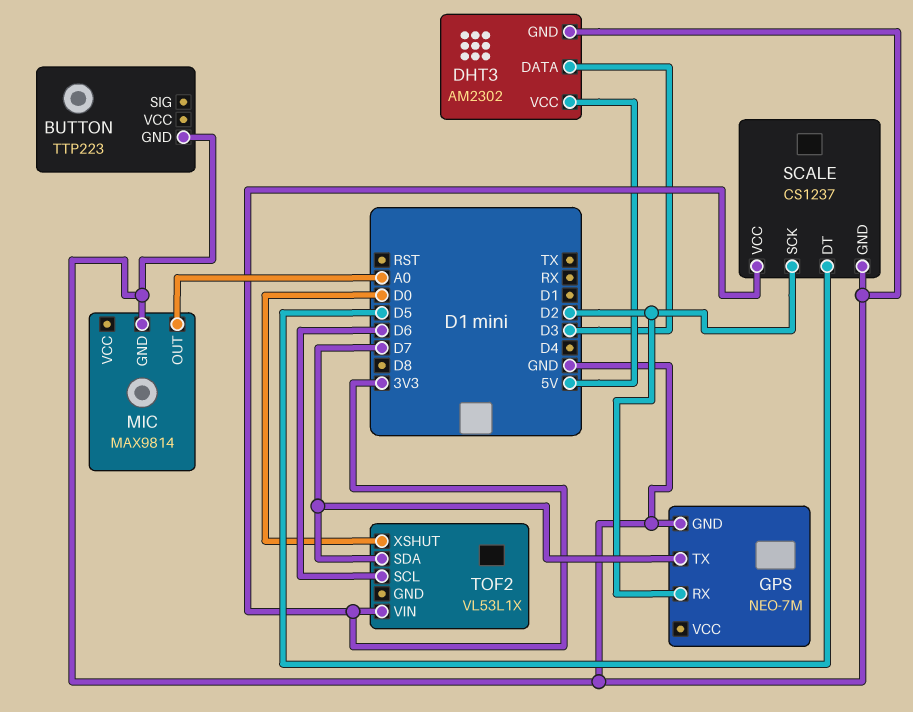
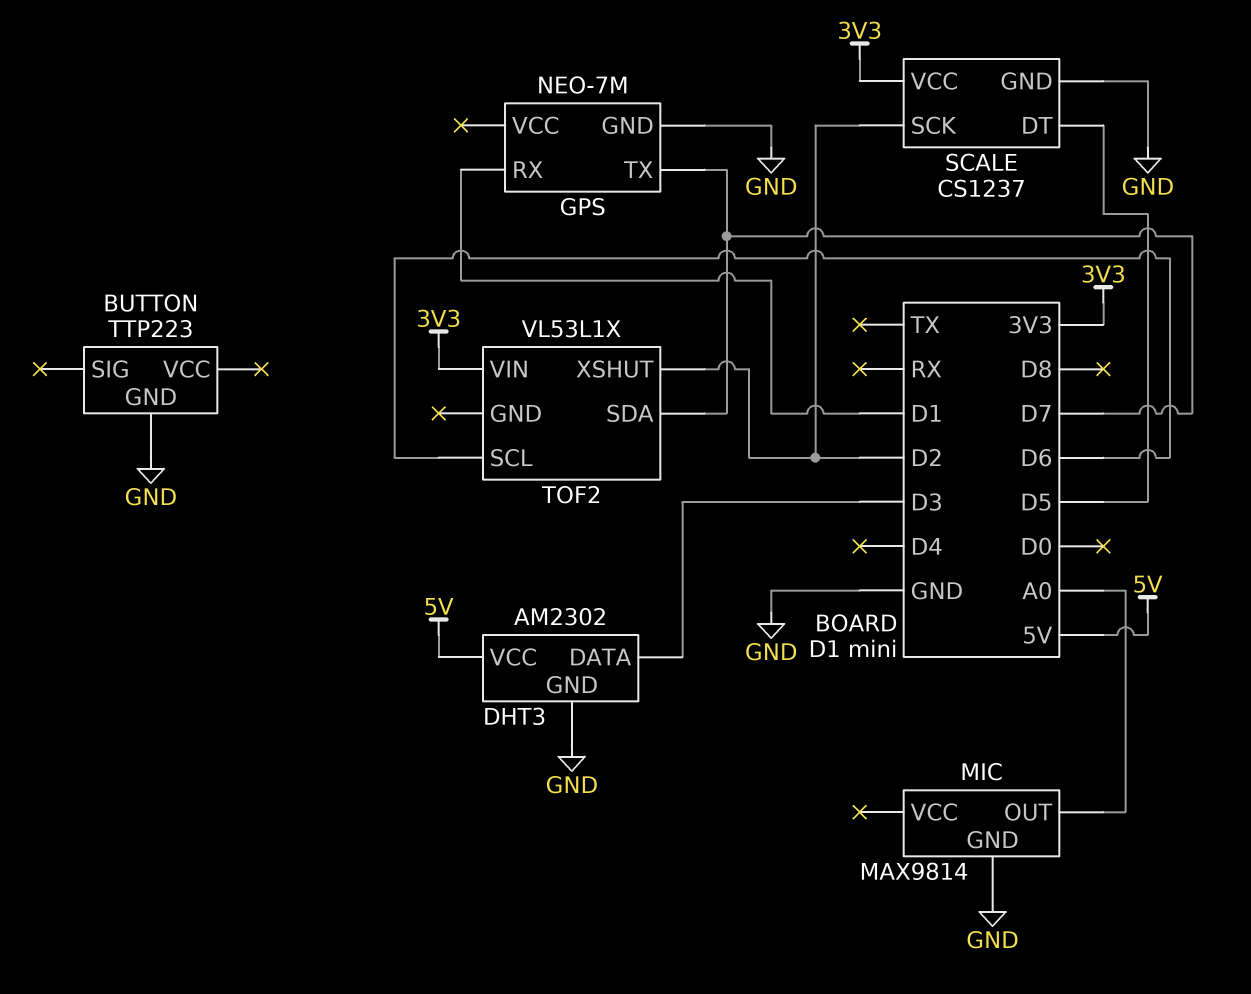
GPS pin RX: D2 -> D1
TOF2 pin XSHUT: D0 -> D2

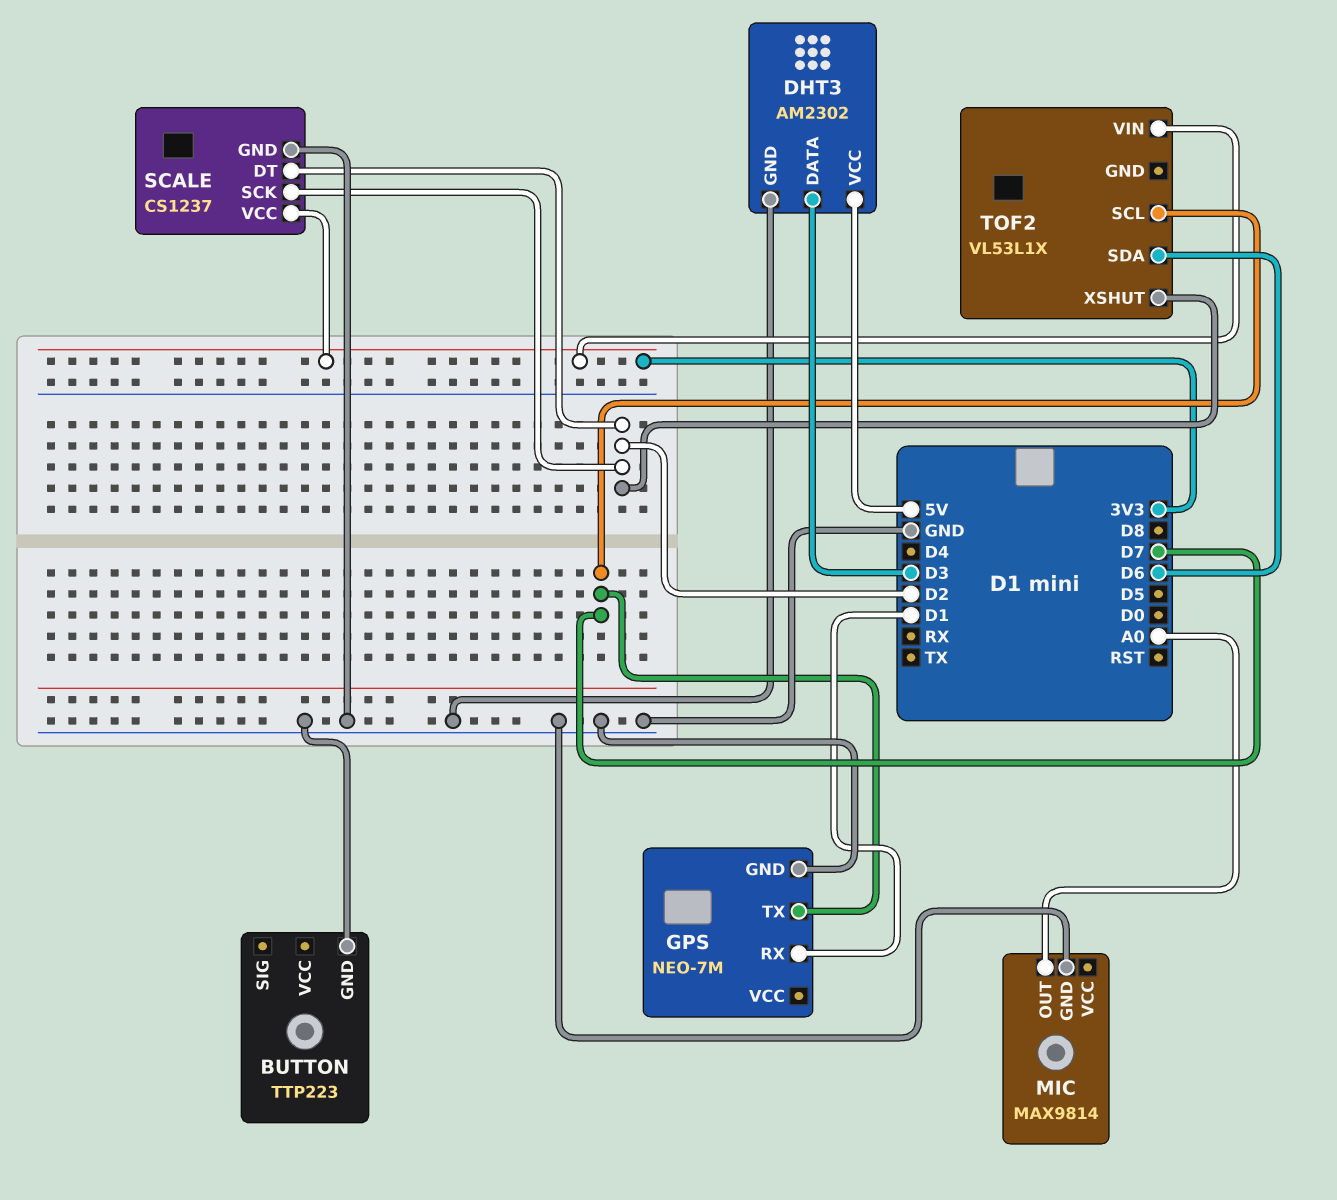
SCALE pin DT: D5 -> D2
TOF2 pin SCL: D6 -> D7
TOF2 pin SDA: D7 -> D6

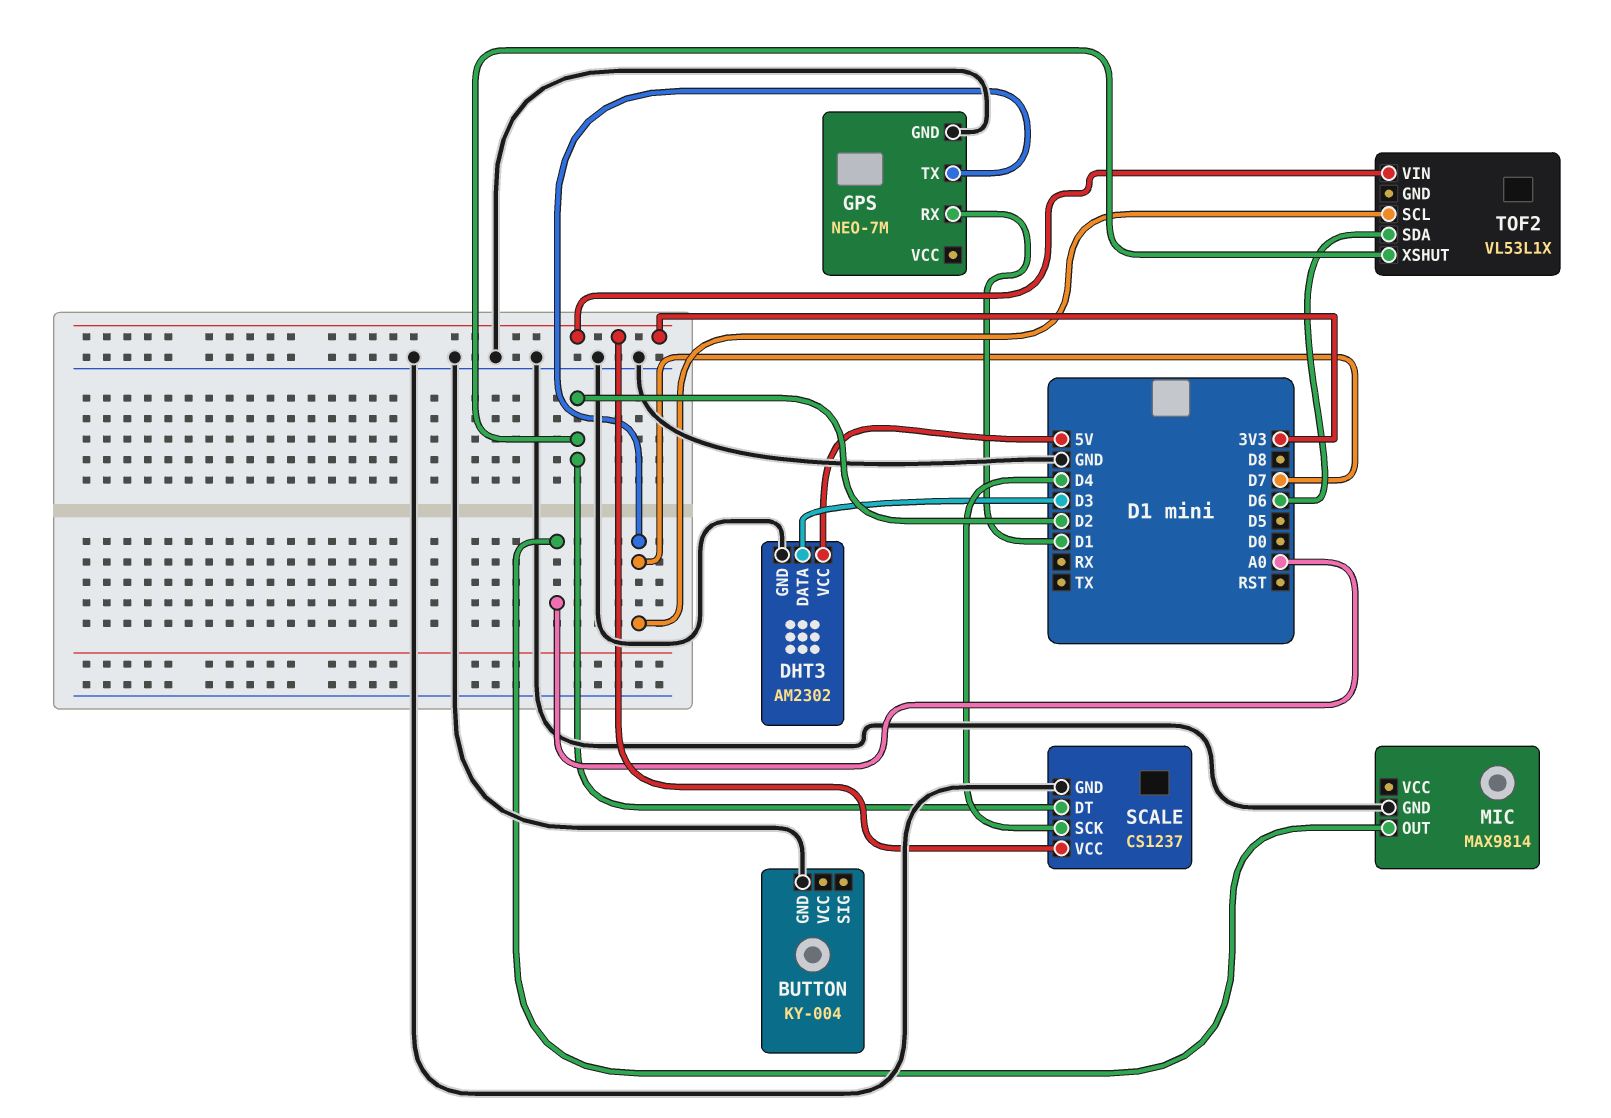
BUTTON: TTP223 -> KY-004
SCALE pin SCK: D2 -> D4

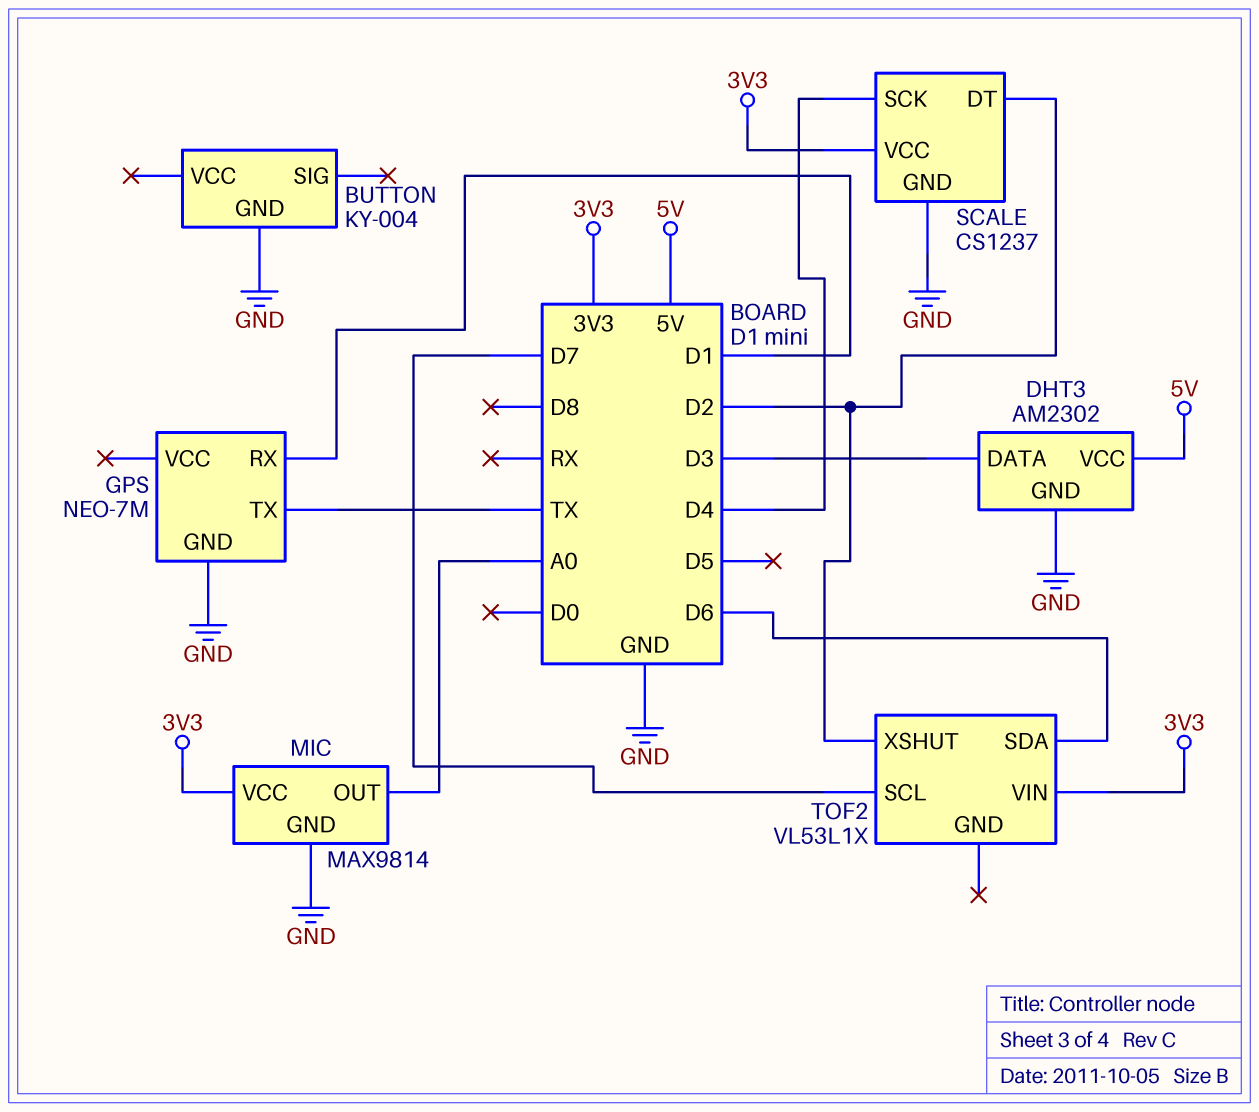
GPS pin TX: D7 -> TX
MIC pin VCC: none -> 3V3

